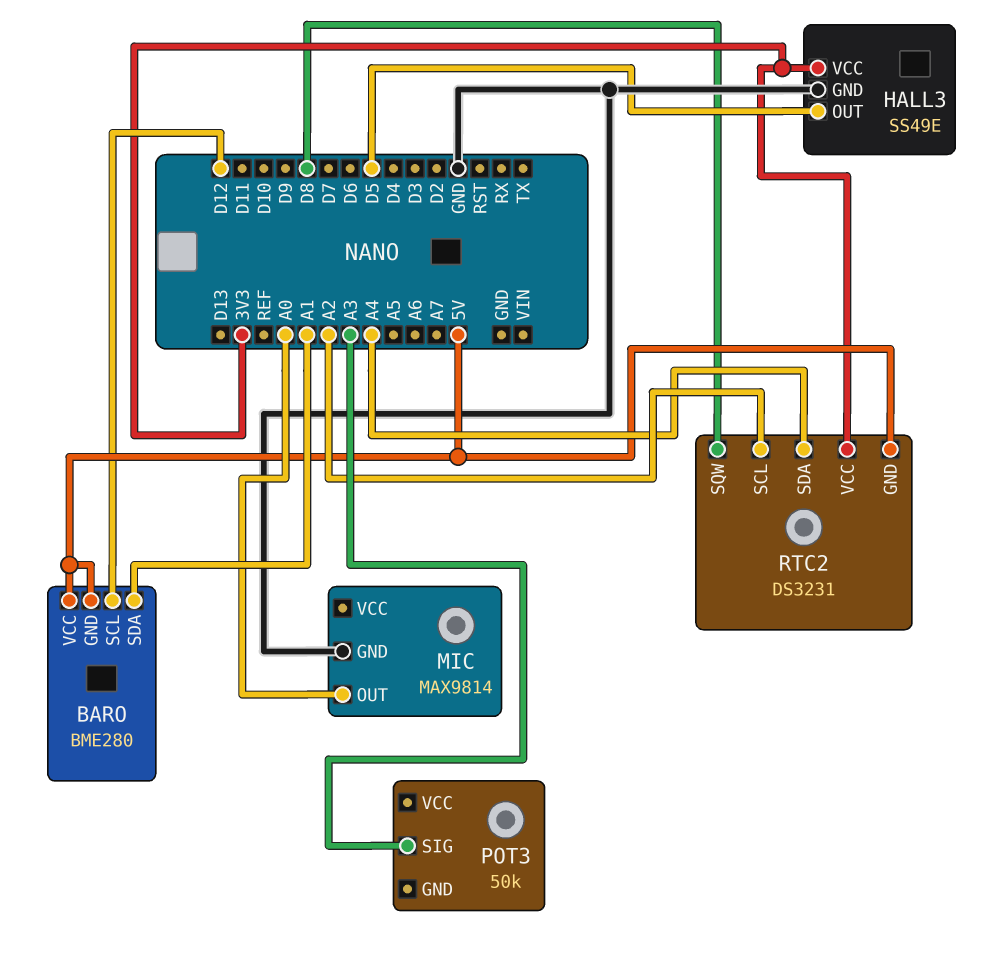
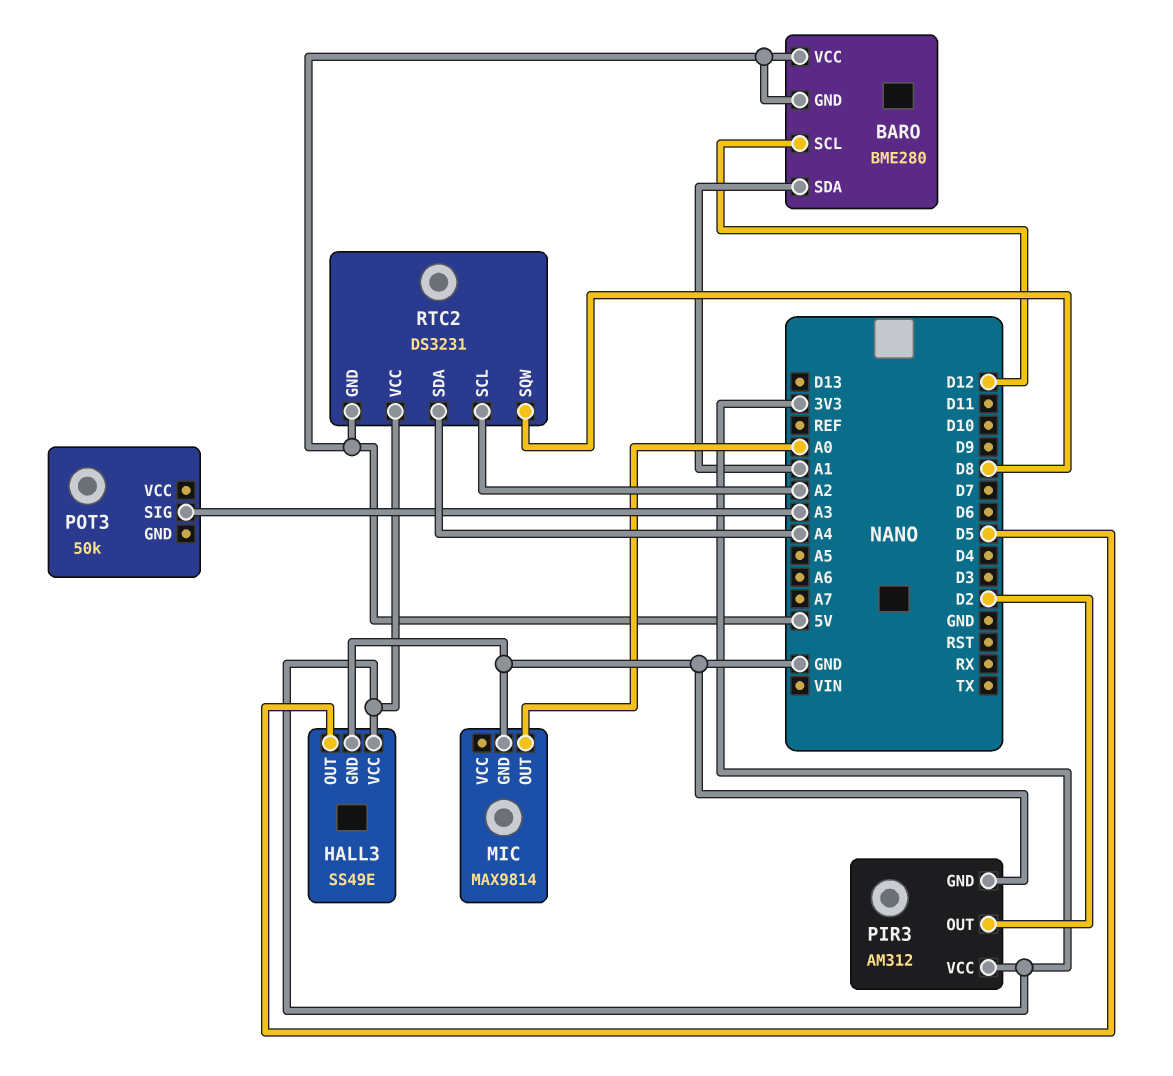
PIR3: none -> AM312
PIR3 pin GND: none -> GND
PIR3 pin OUT: none -> D2
PIR3 pin VCC: none -> 3V3

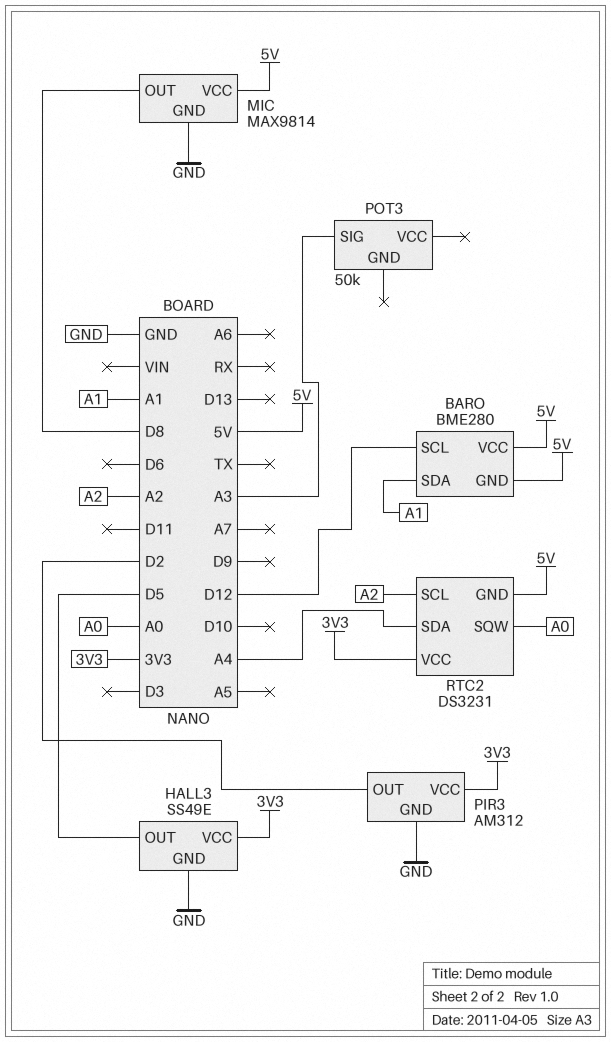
MIC pin OUT: A0 -> D8
MIC pin VCC: none -> 5V
RTC2 pin SQW: D8 -> A0

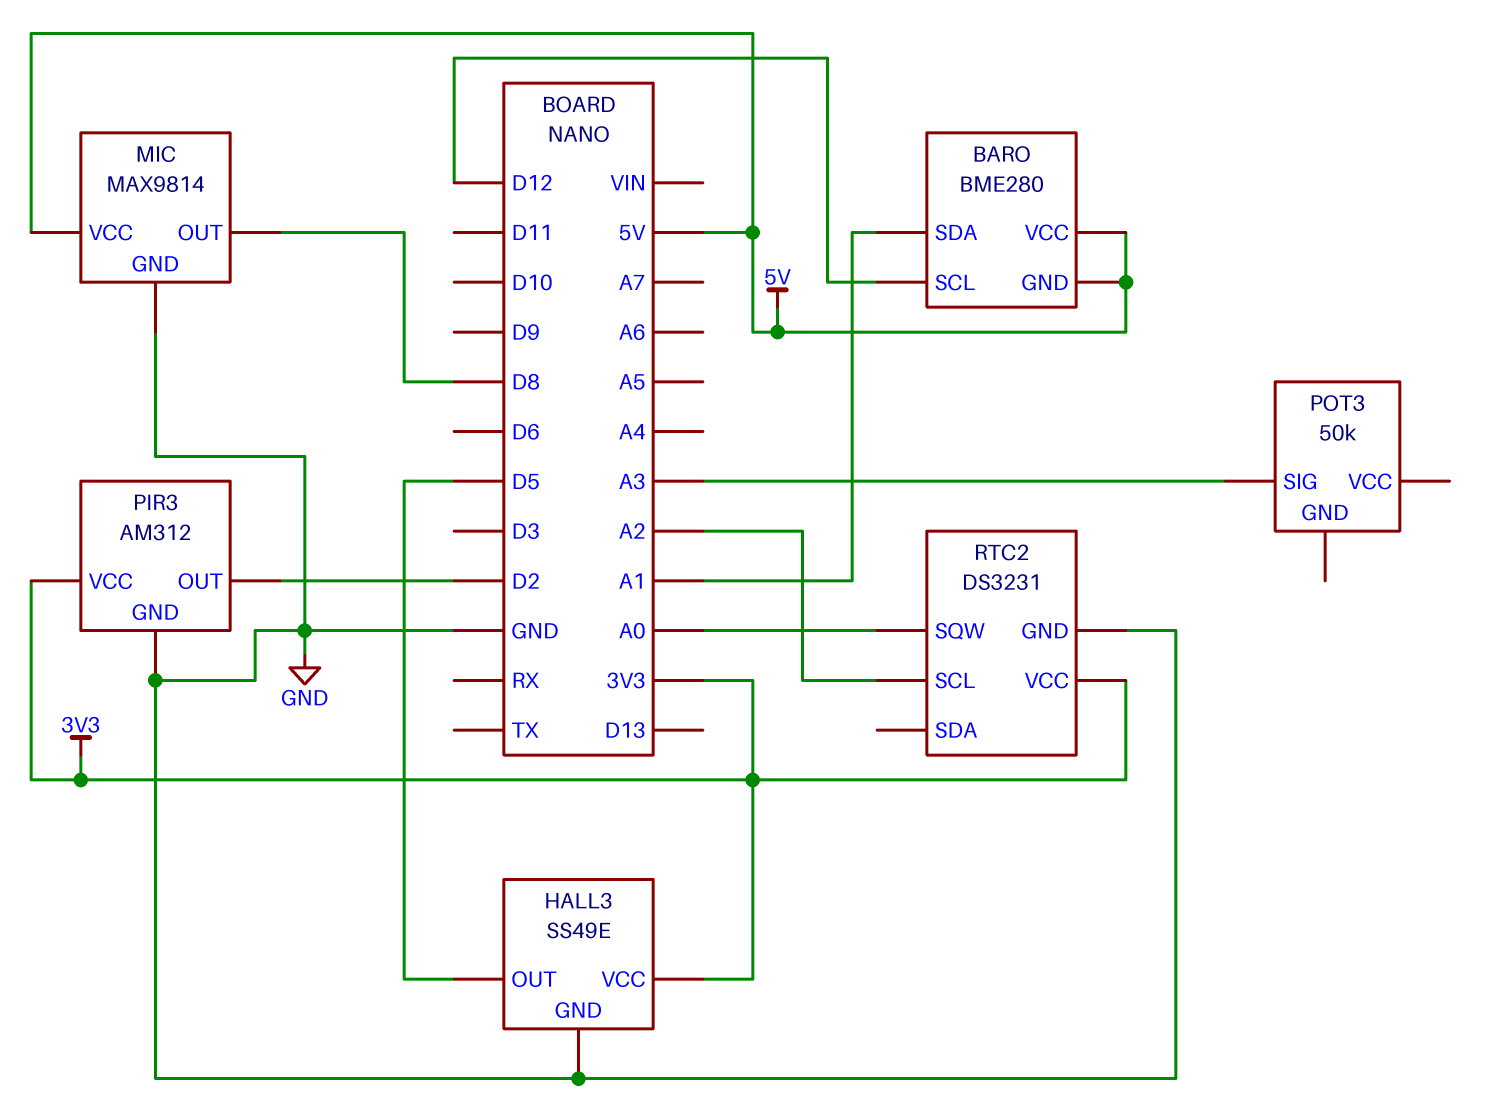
RTC2 pin GND: 5V -> GND
RTC2 pin SDA: A4 -> none

